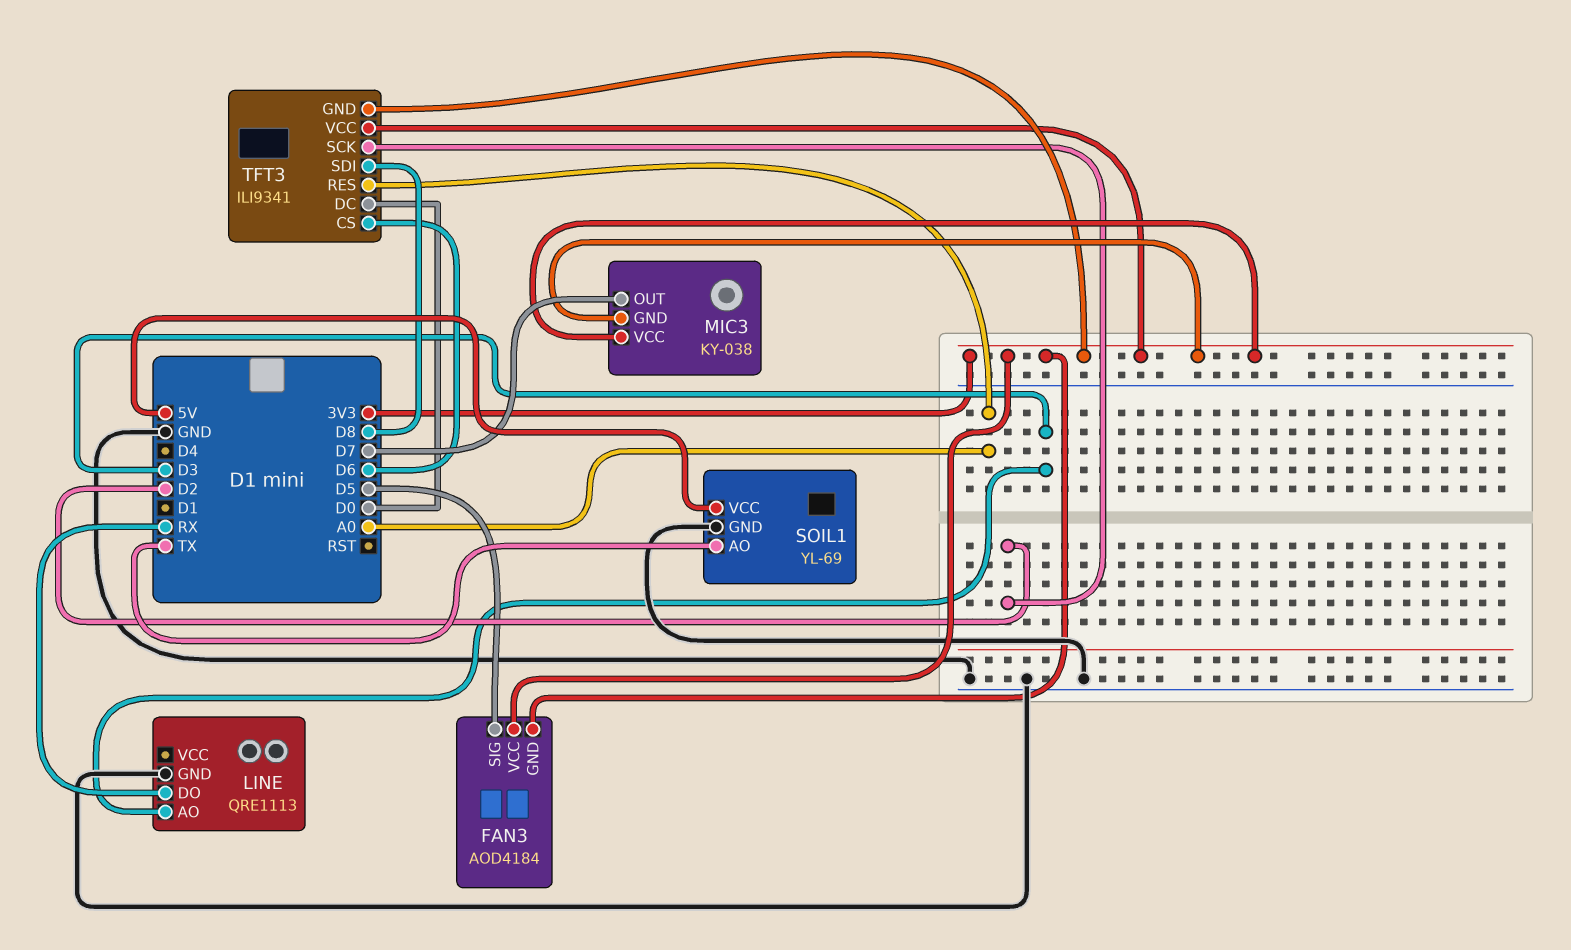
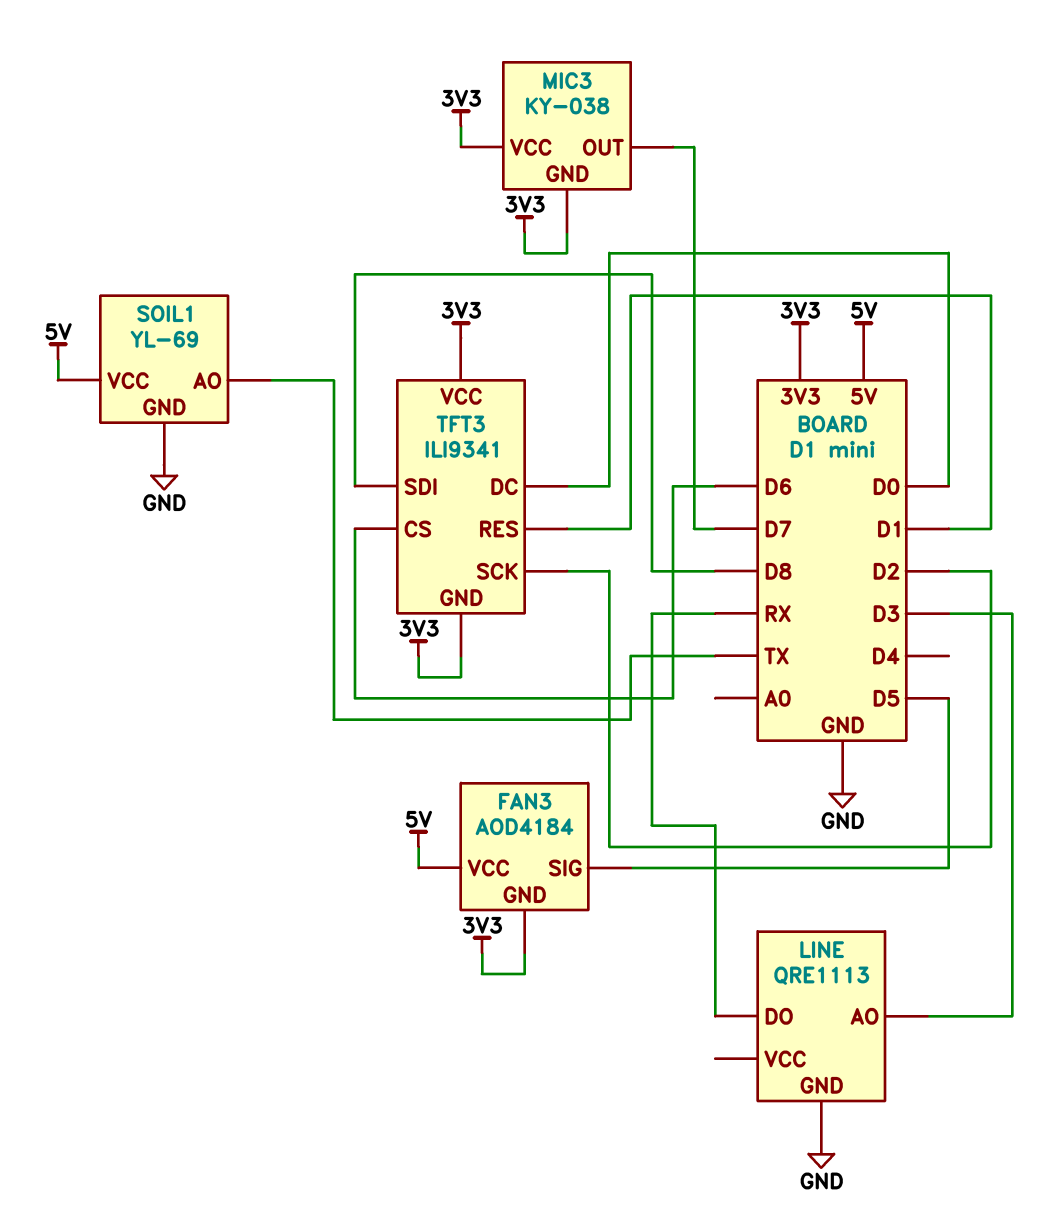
FAN3 pin VCC: 3V3 -> 5V
TFT3 pin RES: A0 -> D1

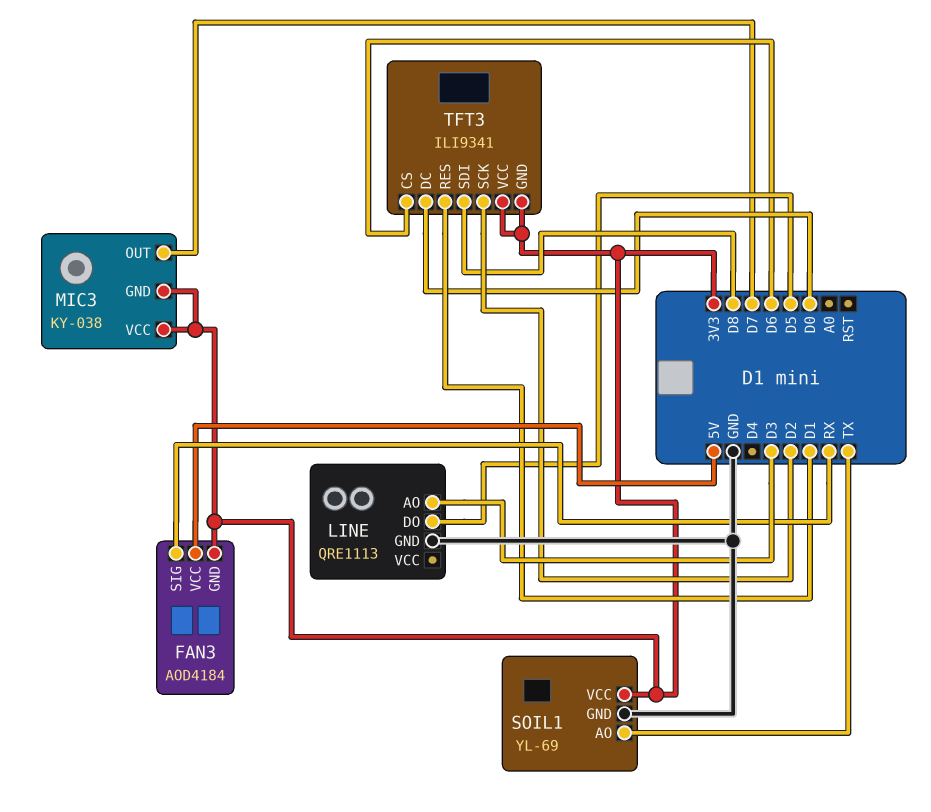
FAN3 pin SIG: D5 -> RX
LINE pin DO: RX -> D5
SOIL1 pin VCC: 5V -> 3V3

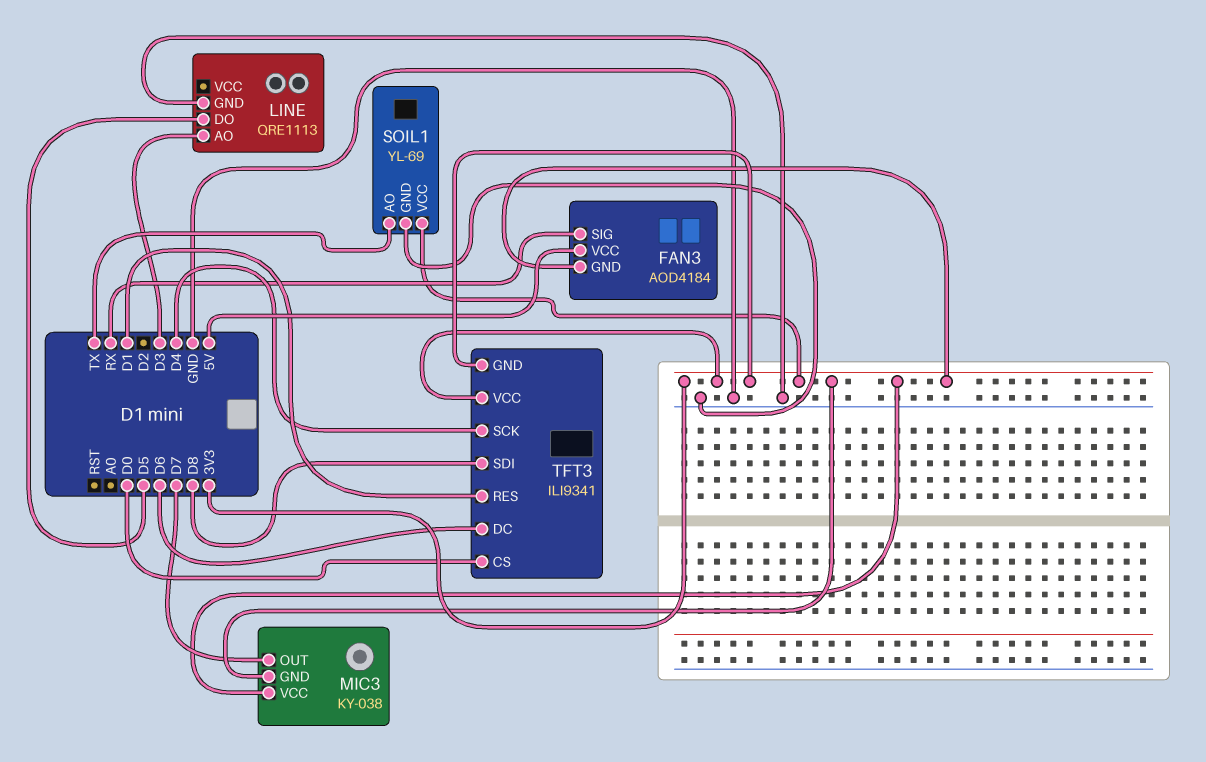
TFT3 pin CS: D6 -> D0
TFT3 pin DC: D0 -> D6
TFT3 pin SCK: D2 -> D4

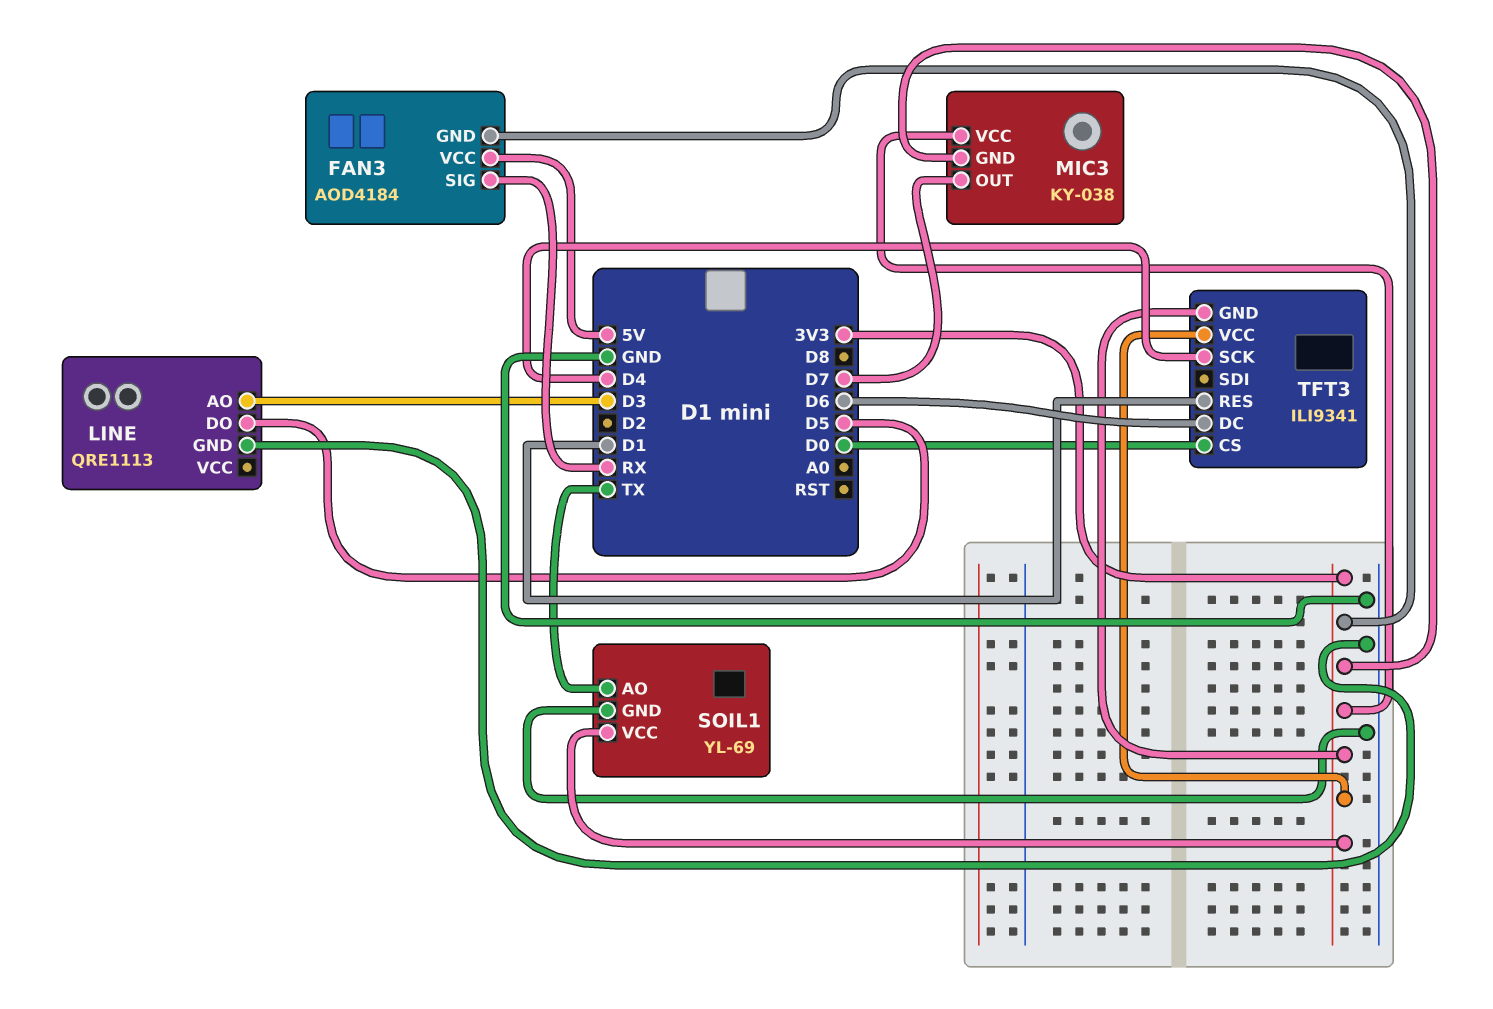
TFT3 pin SDI: D8 -> none

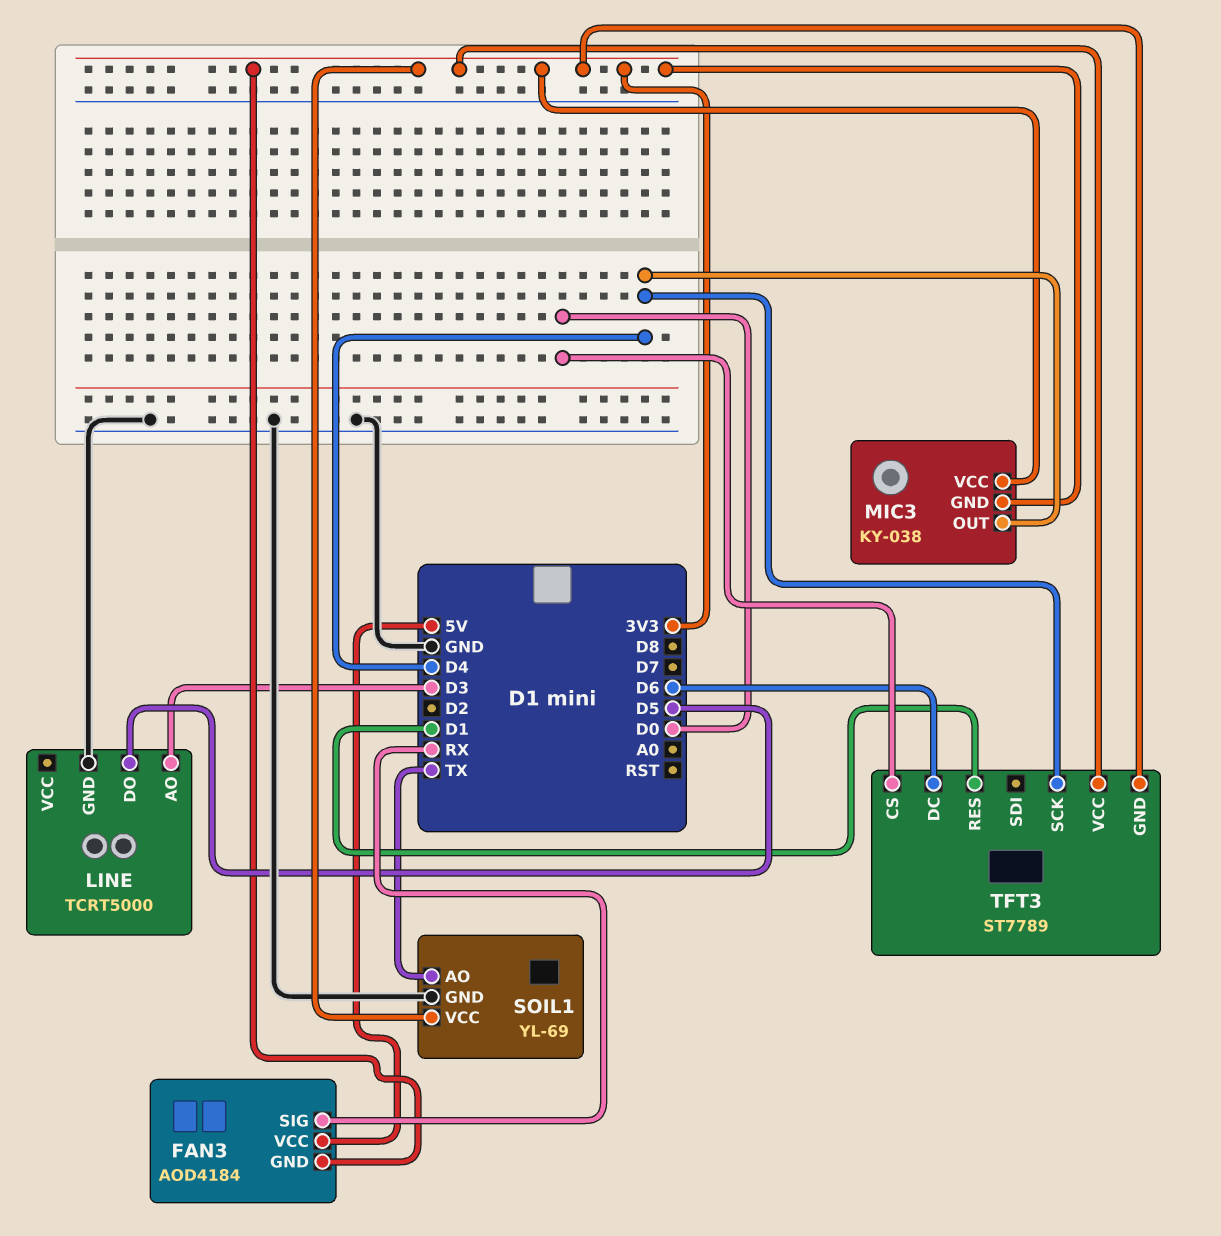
LINE: QRE1113 -> TCRT5000
MIC3 pin OUT: D7 -> D4
TFT3: ILI9341 -> ST7789

